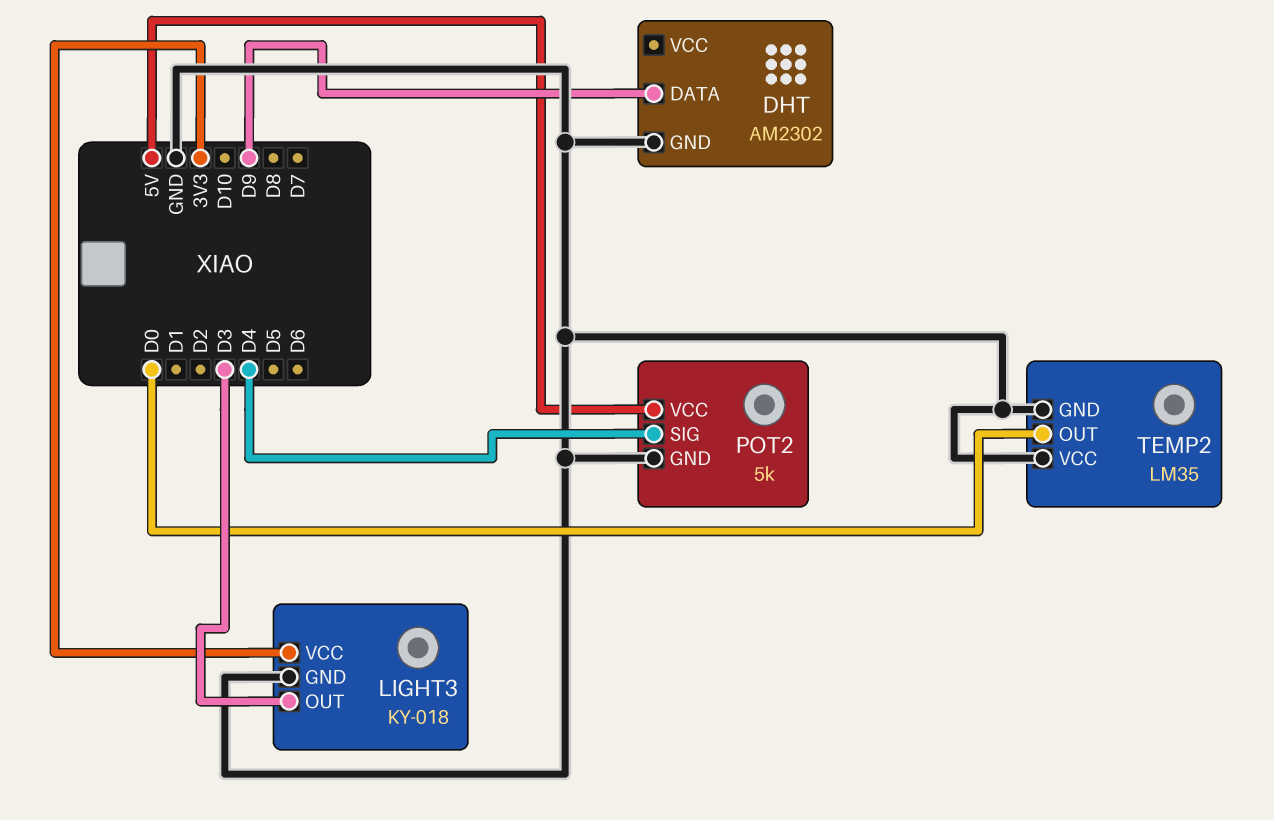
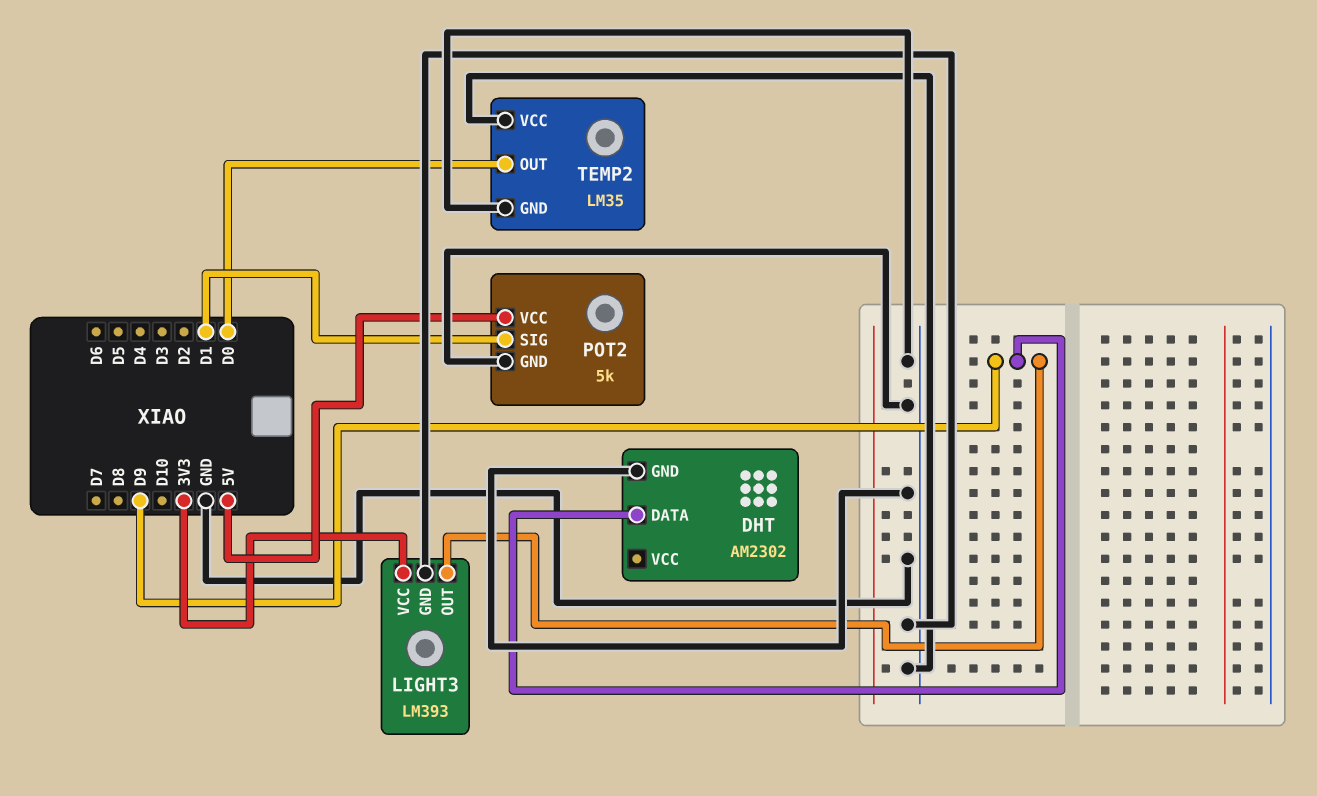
LIGHT3: KY-018 -> LM393
LIGHT3 pin OUT: D3 -> D9
POT2 pin SIG: D4 -> D1

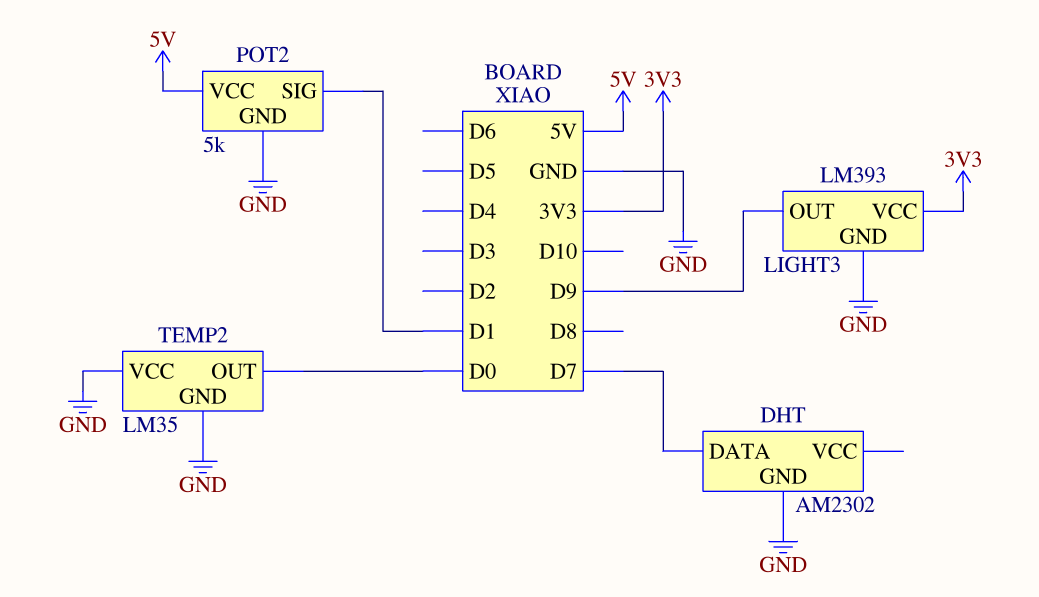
DHT pin DATA: D9 -> D7

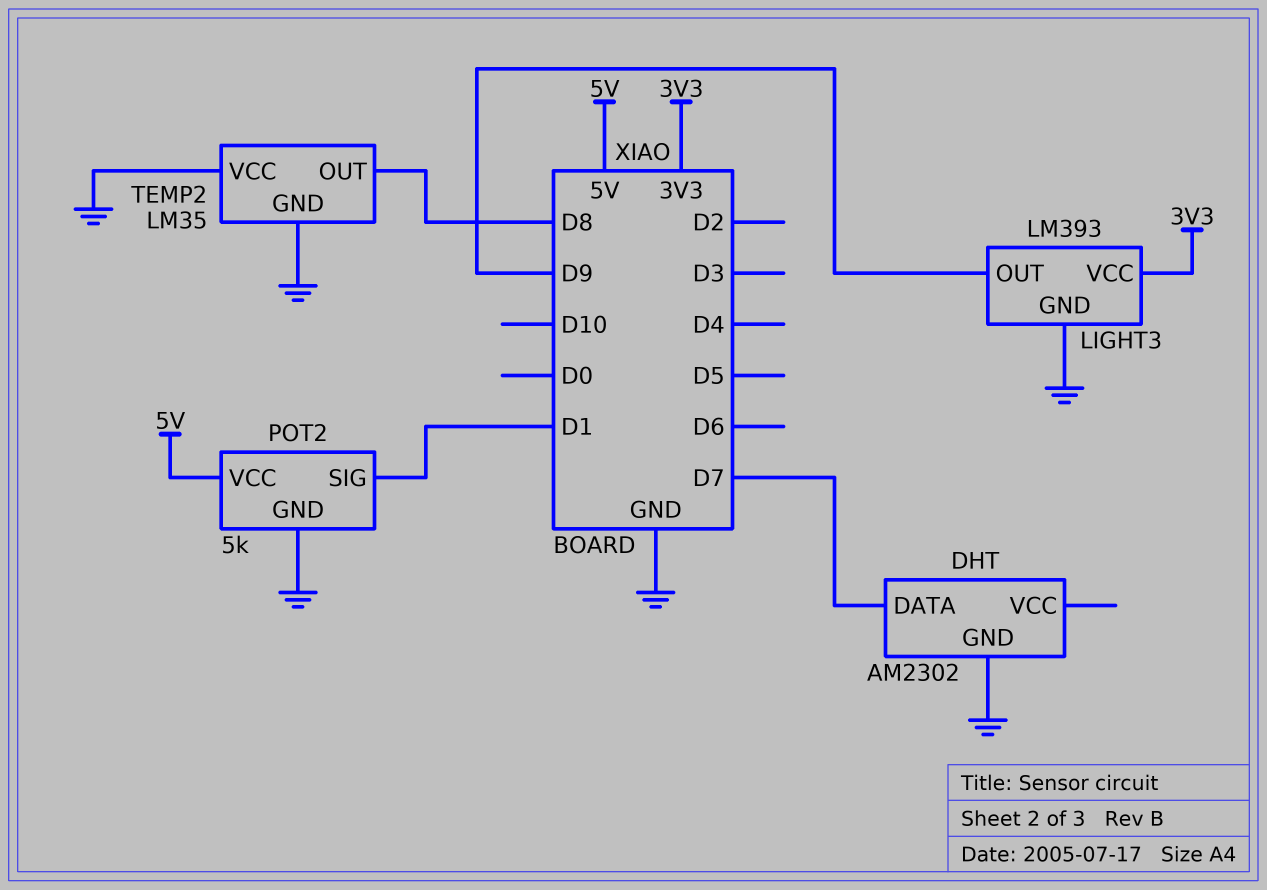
TEMP2 pin OUT: D0 -> D8

